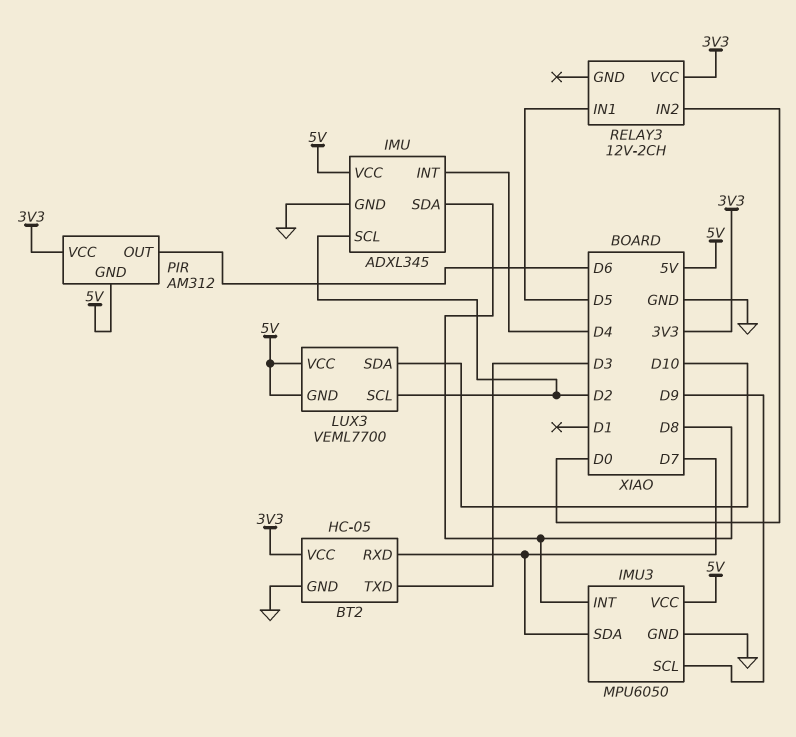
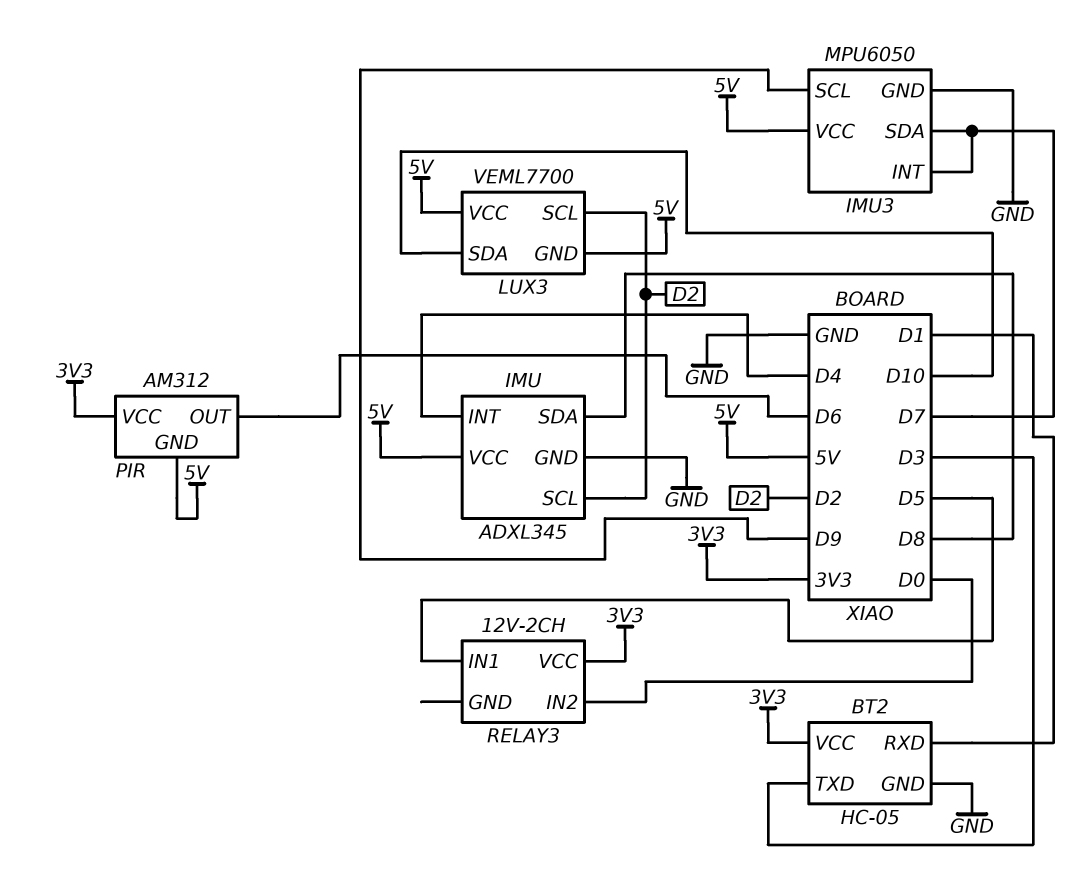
BT2 pin RXD: D7 -> D1
IMU3 pin INT: D8 -> D7

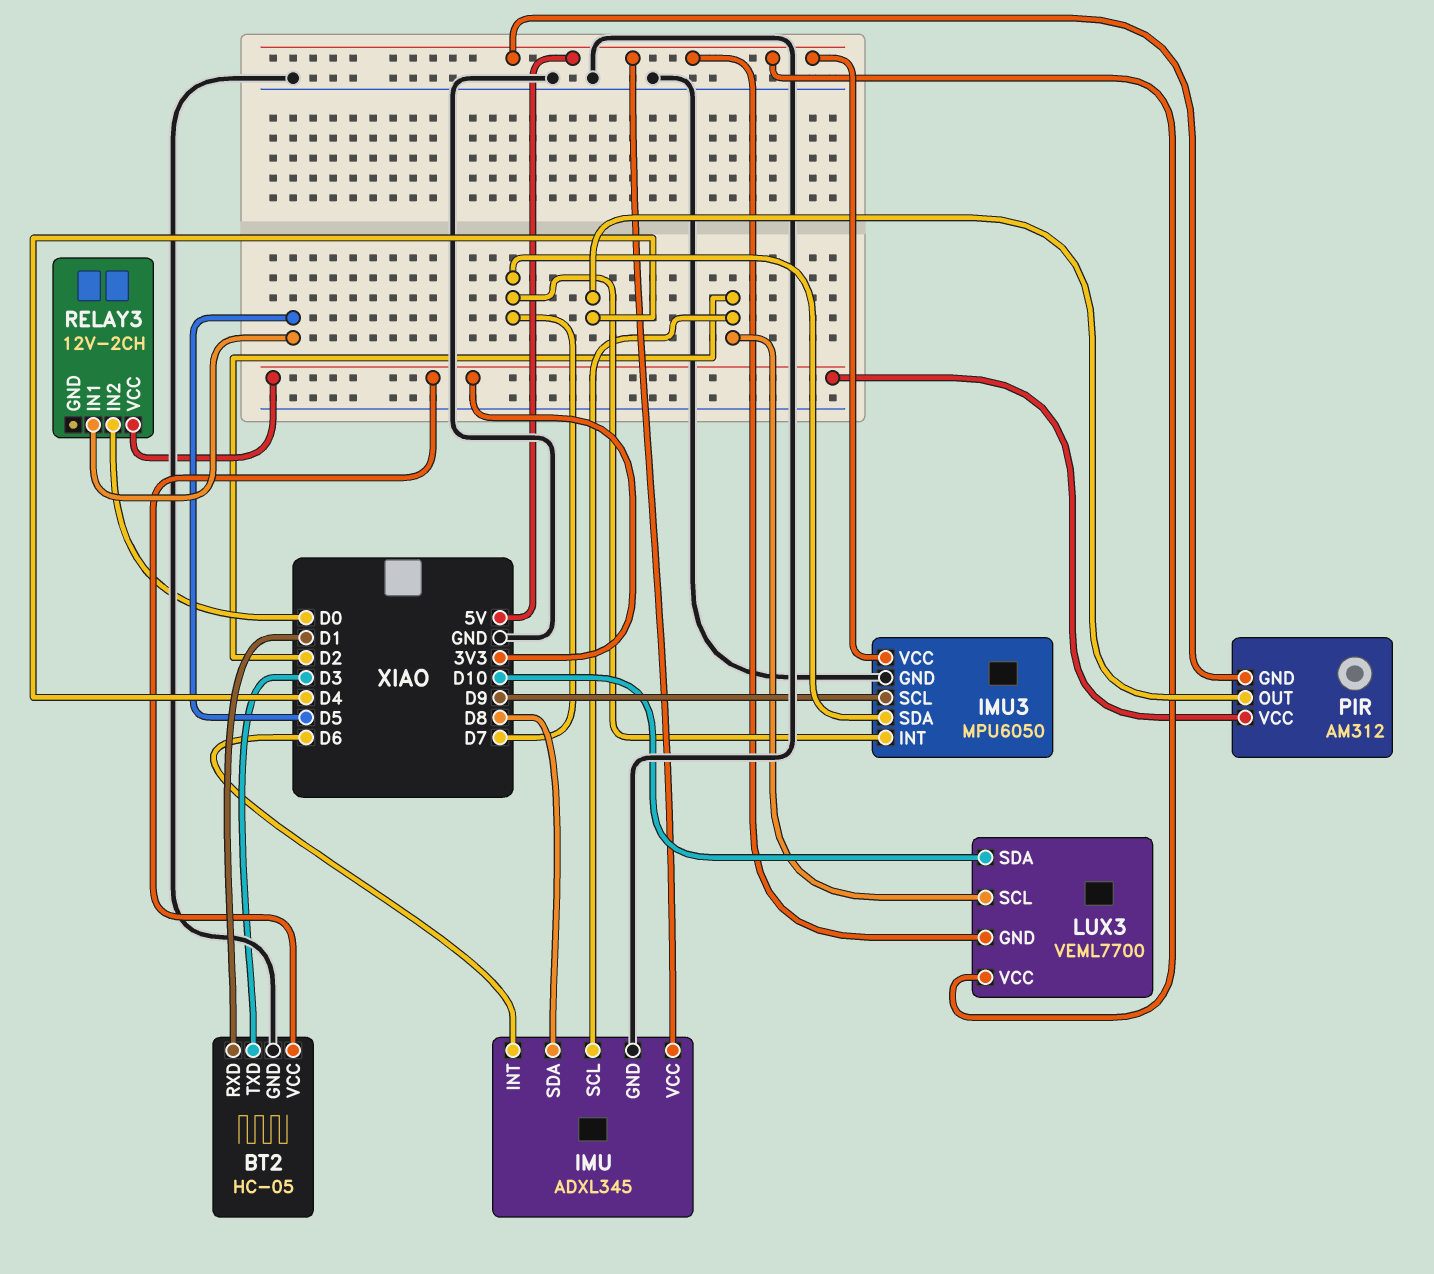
IMU pin INT: D4 -> D6
PIR pin OUT: D6 -> D4

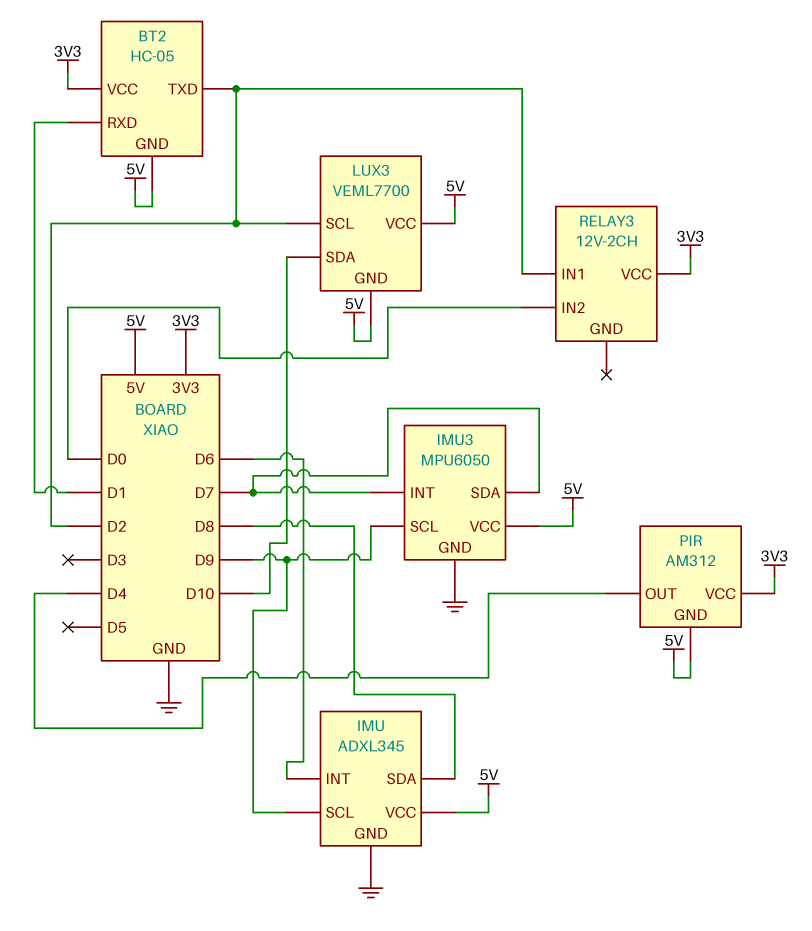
BT2 pin GND: GND -> 5V
BT2 pin TXD: D3 -> D2
IMU pin SCL: D2 -> D9
RELAY3 pin IN1: D5 -> D2

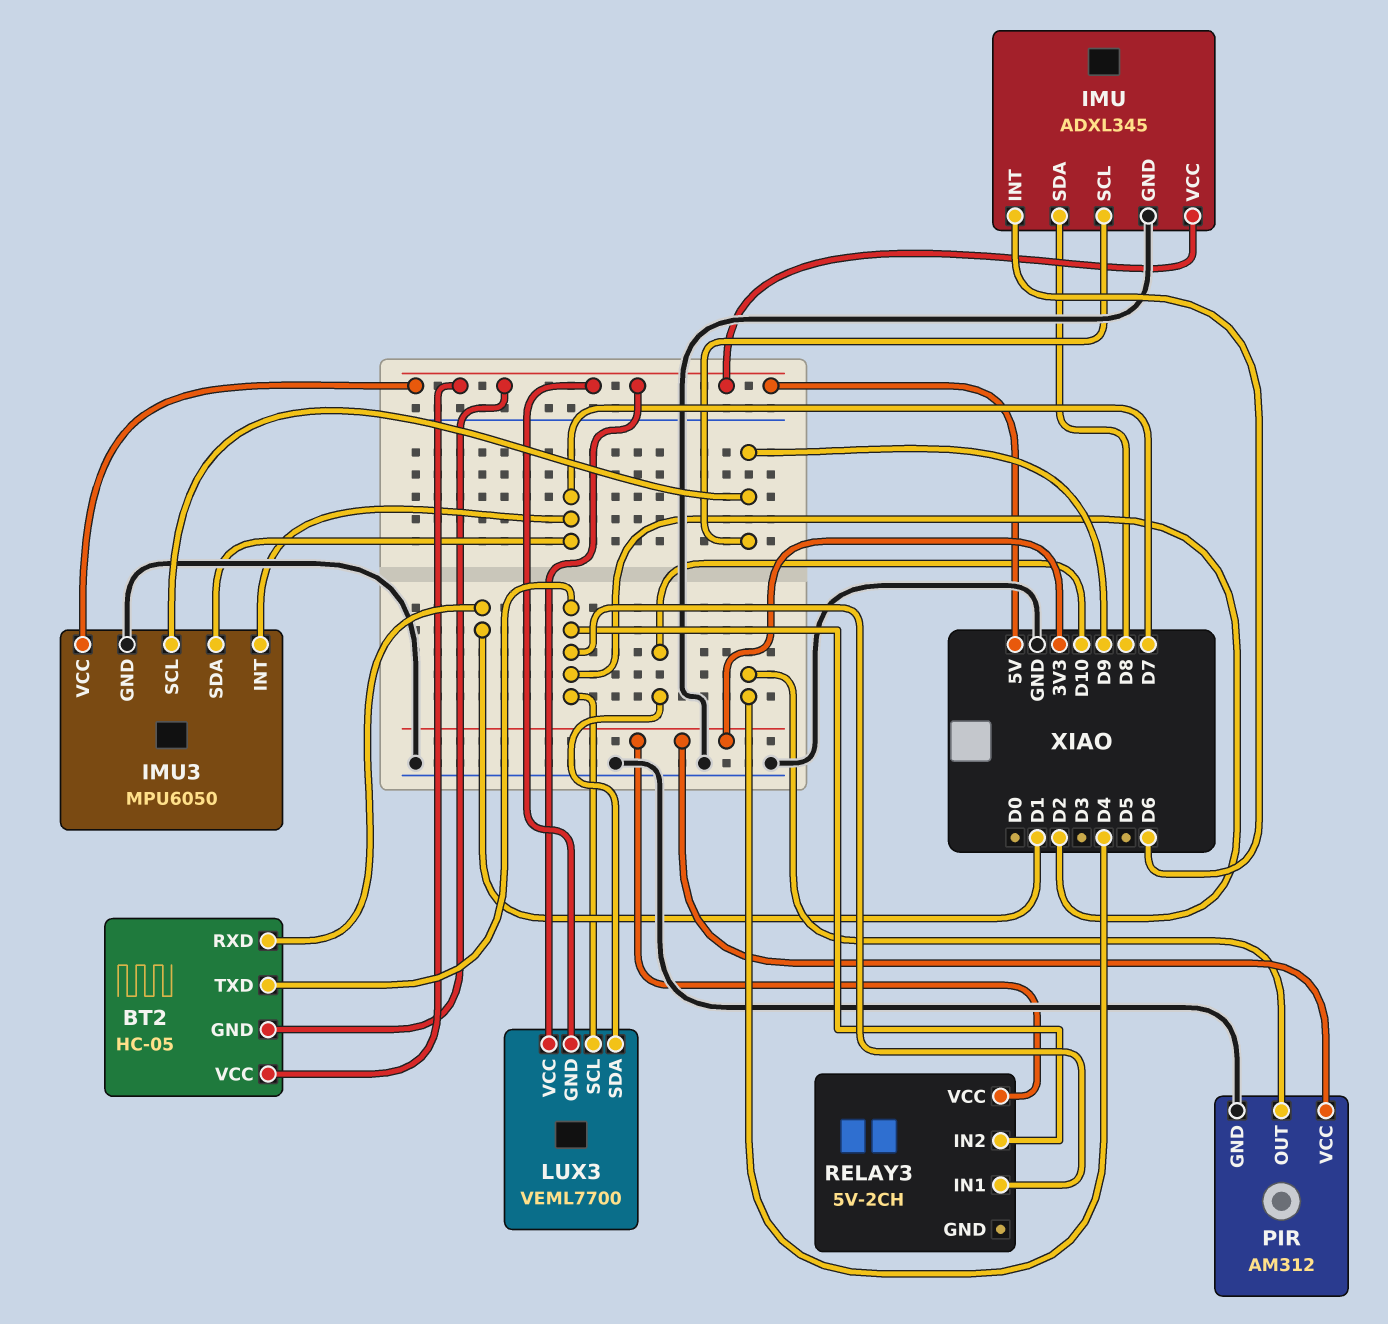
BT2 pin VCC: 3V3 -> 5V
PIR pin GND: 5V -> GND
RELAY3: 12V-2CH -> 5V-2CH
RELAY3 pin IN2: D0 -> D2

